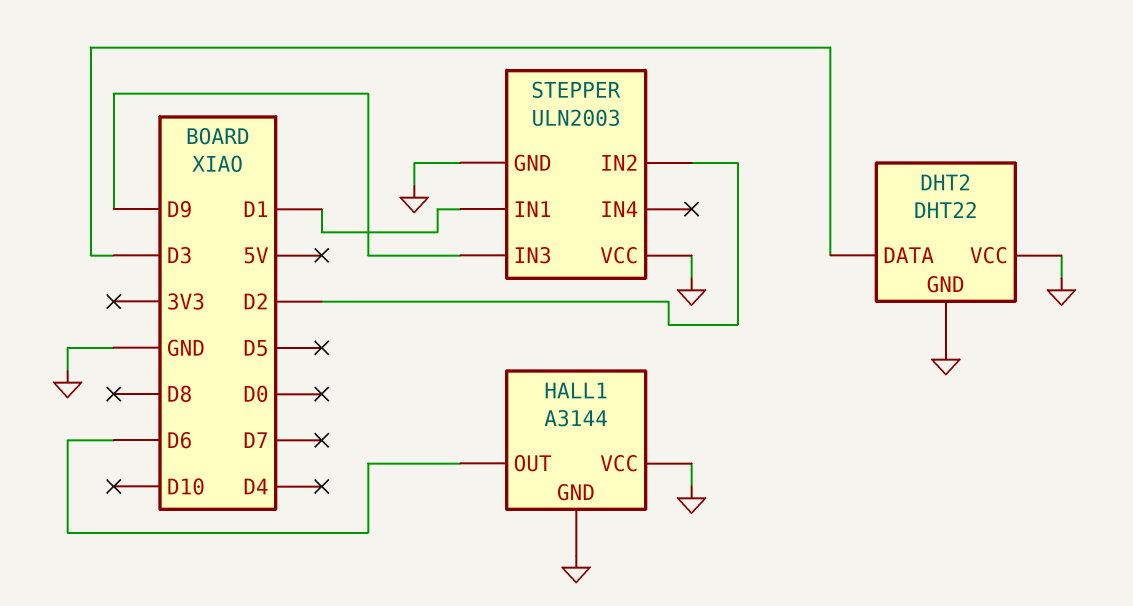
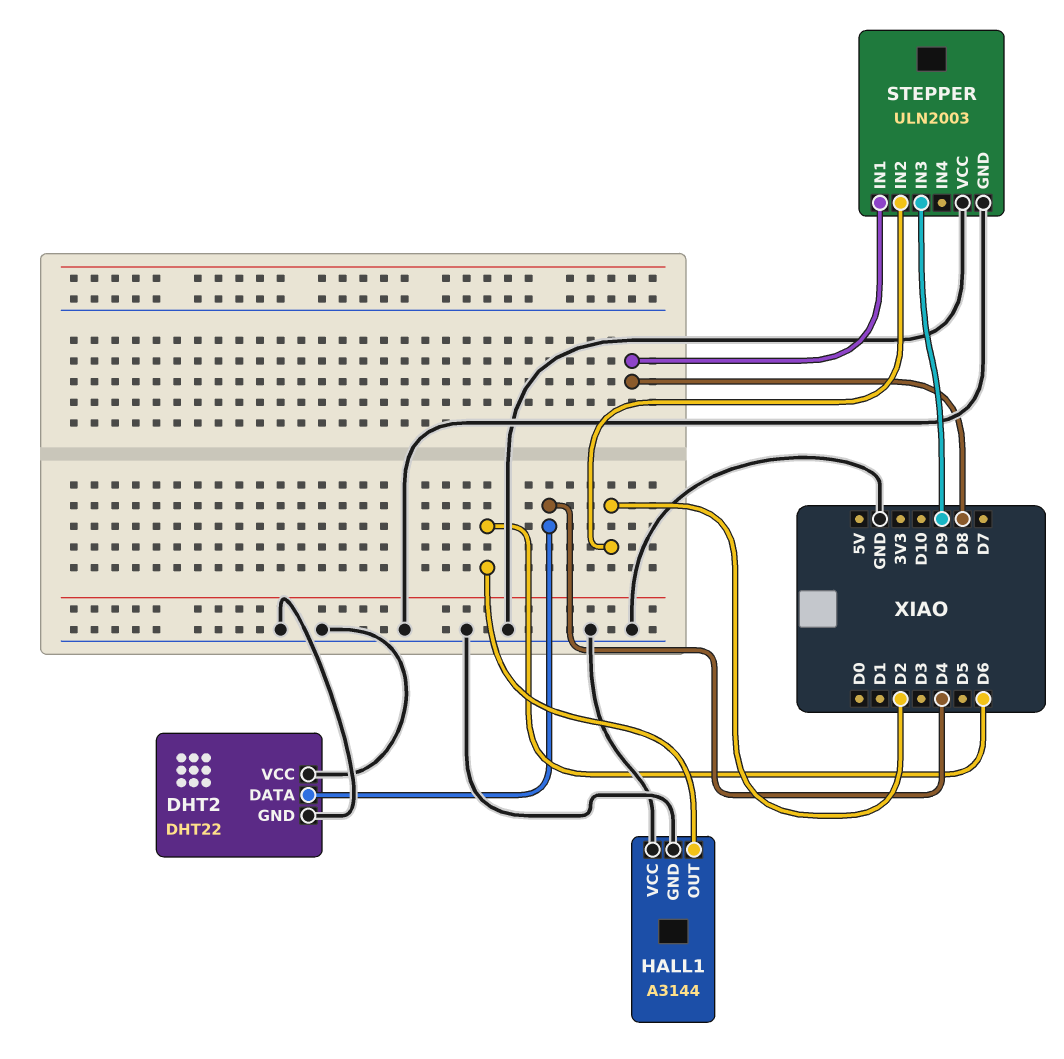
DHT2 pin DATA: D3 -> D4
STEPPER pin IN1: D1 -> D8

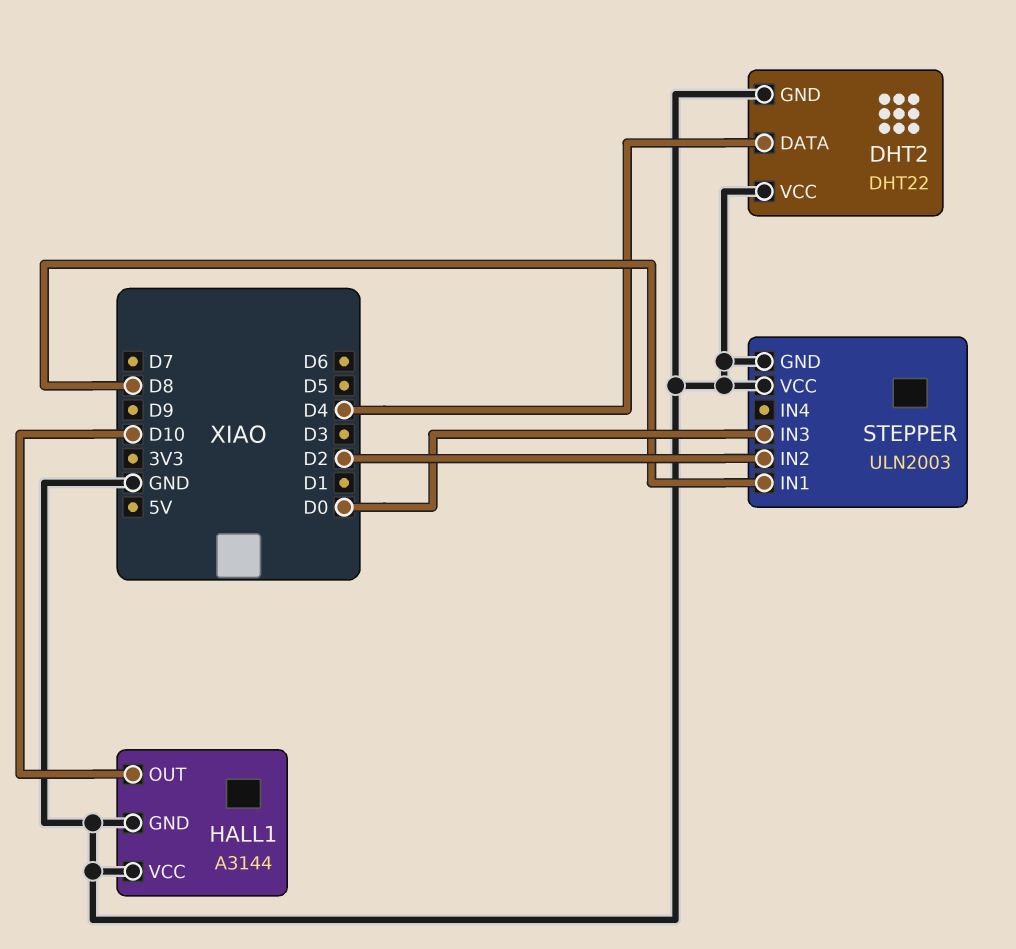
HALL1 pin OUT: D6 -> D10
STEPPER pin IN3: D9 -> D0

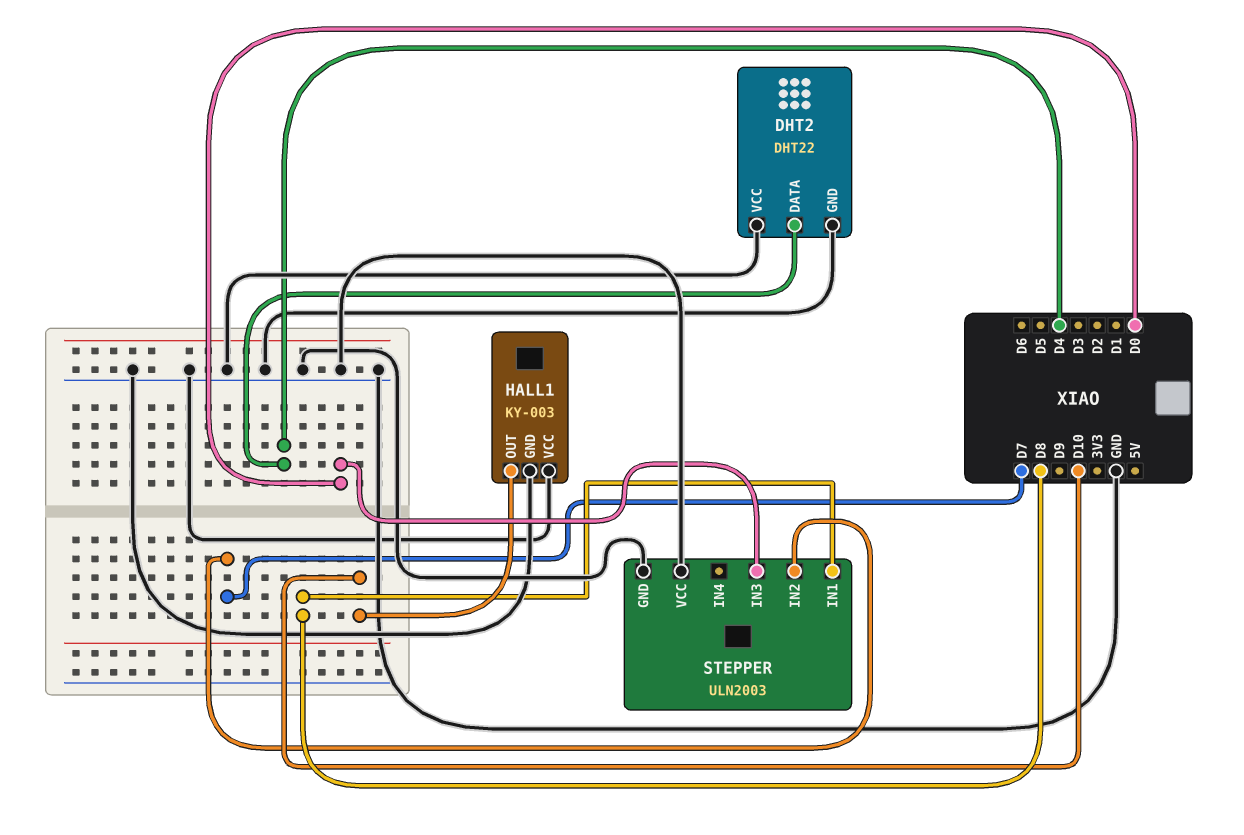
HALL1: A3144 -> KY-003
STEPPER pin IN2: D2 -> D7

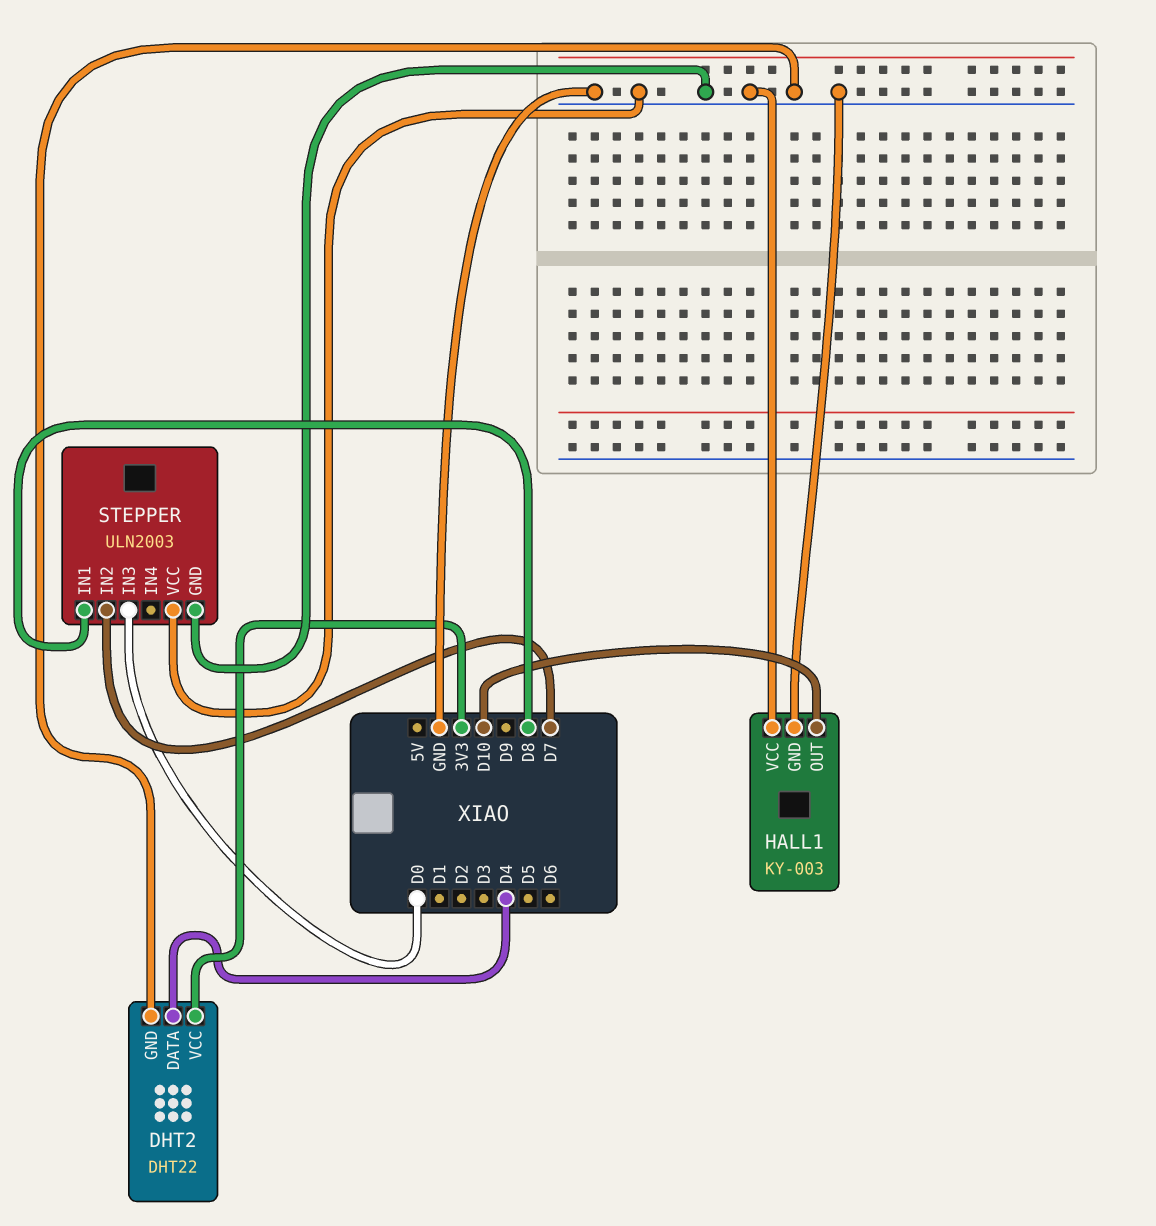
DHT2 pin VCC: GND -> 3V3

